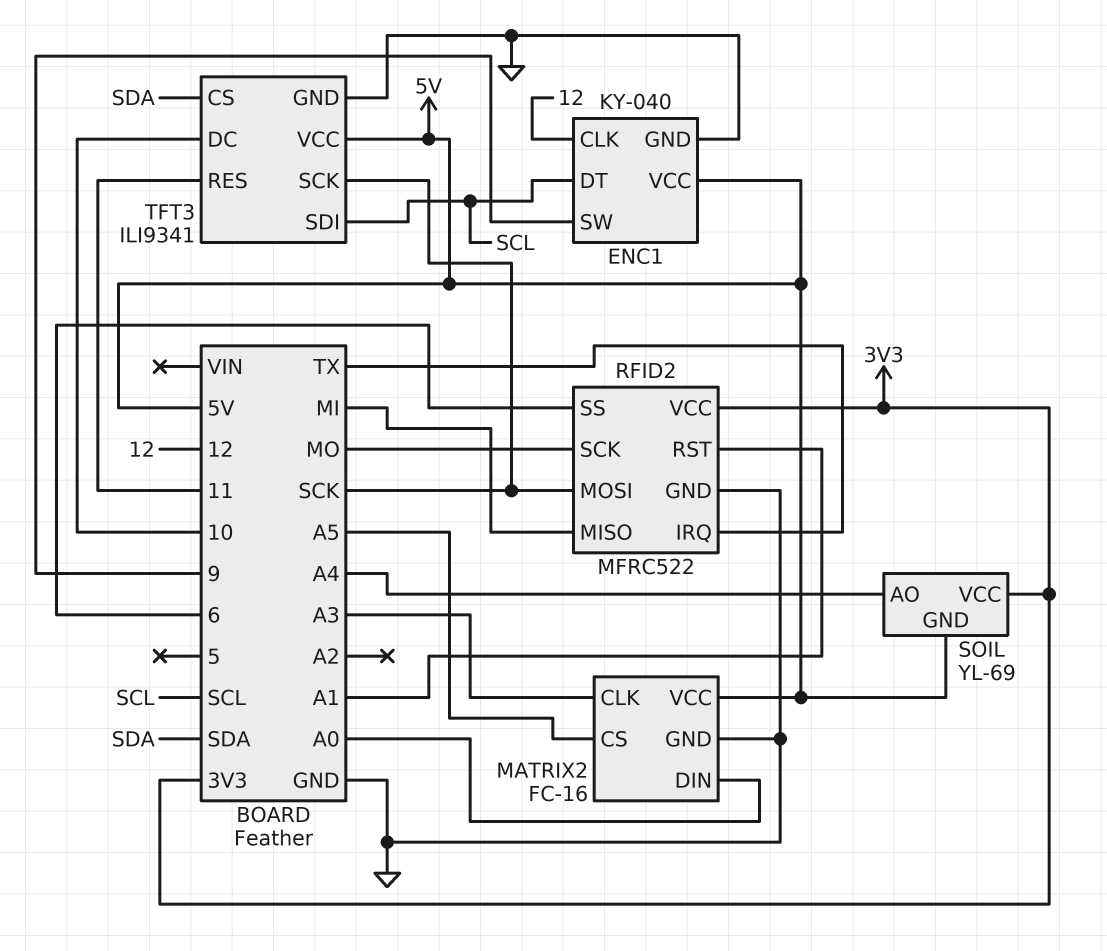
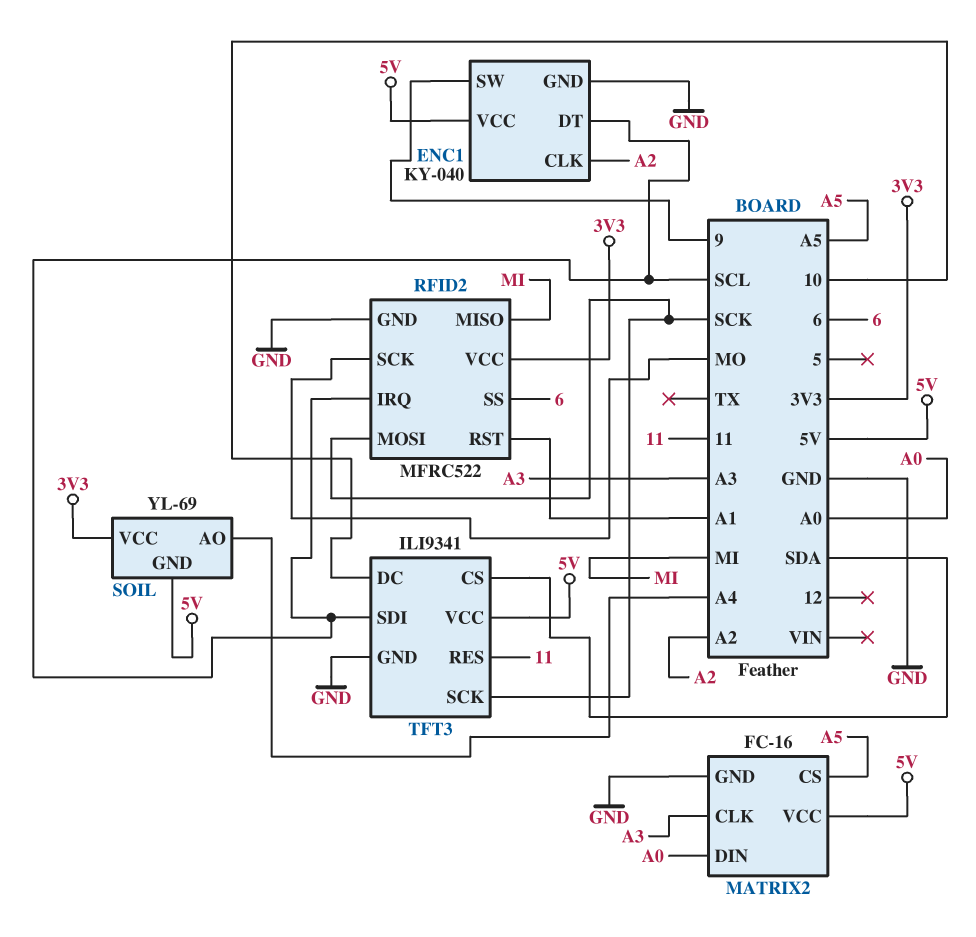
ENC1 pin CLK: 12 -> A2
RFID2 pin IRQ: TX -> SCL

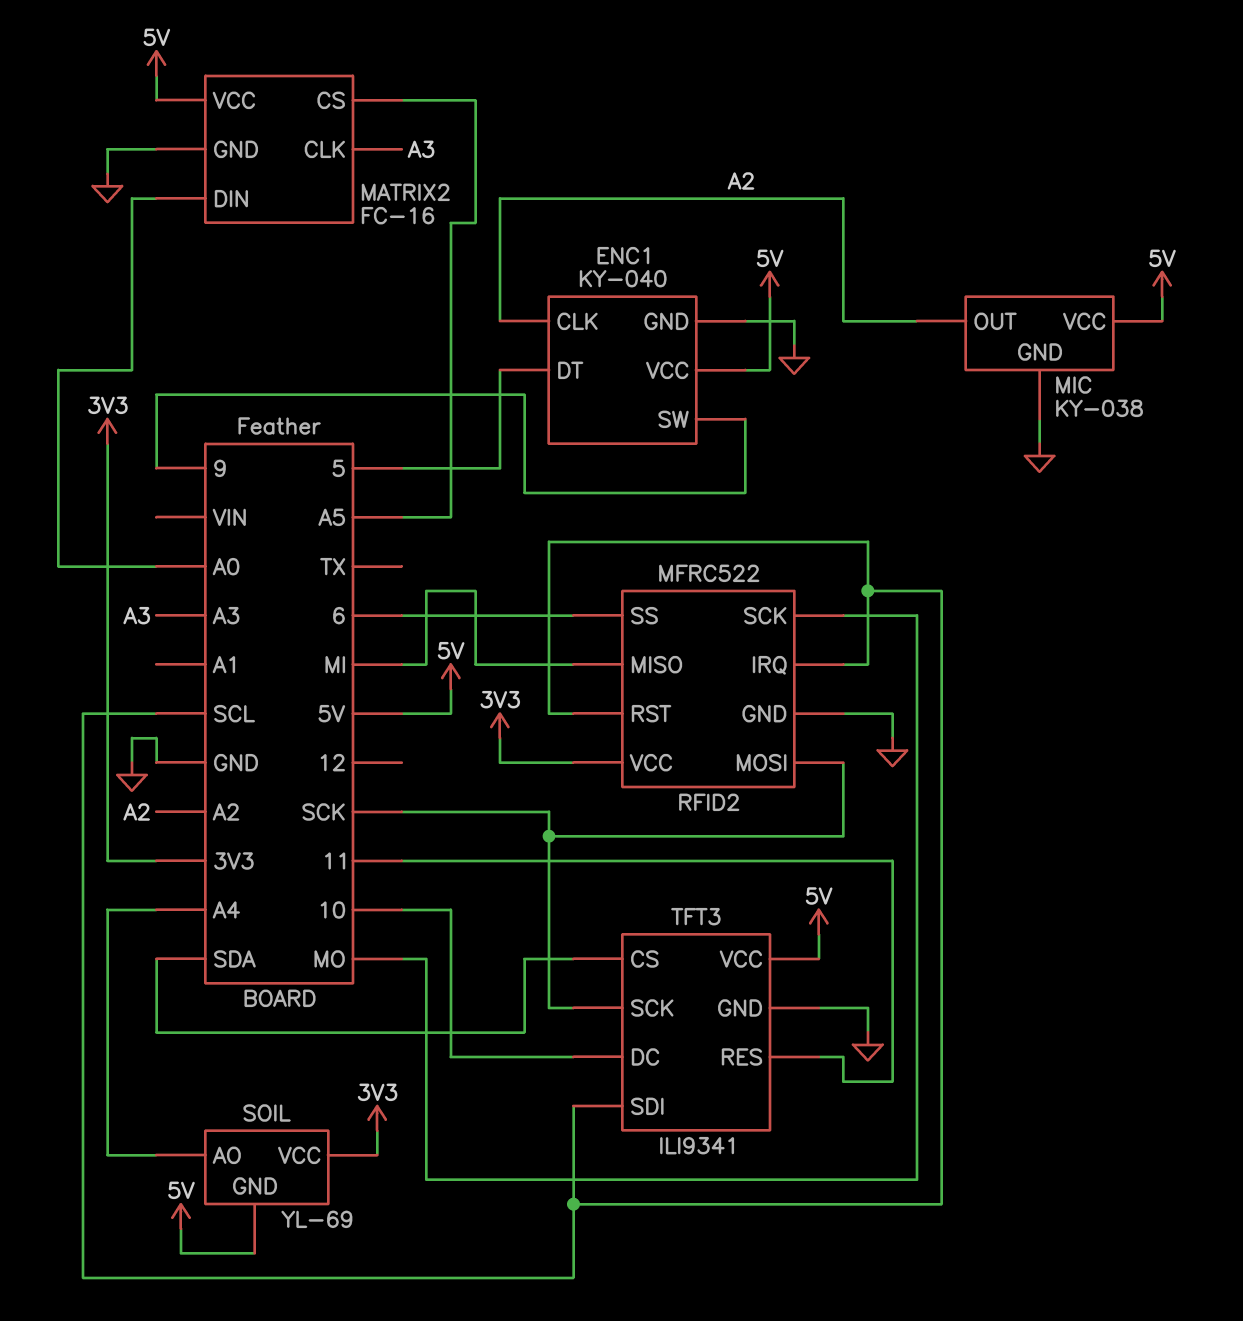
ENC1 pin DT: SCL -> 5
MIC: none -> KY-038
MIC pin GND: none -> GND
MIC pin OUT: none -> A2
MIC pin VCC: none -> 5V
RFID2 pin RST: A1 -> SCL

